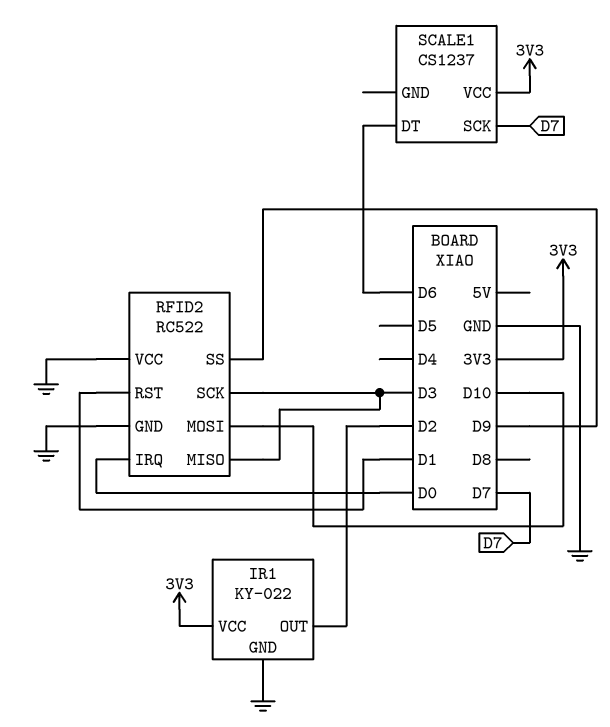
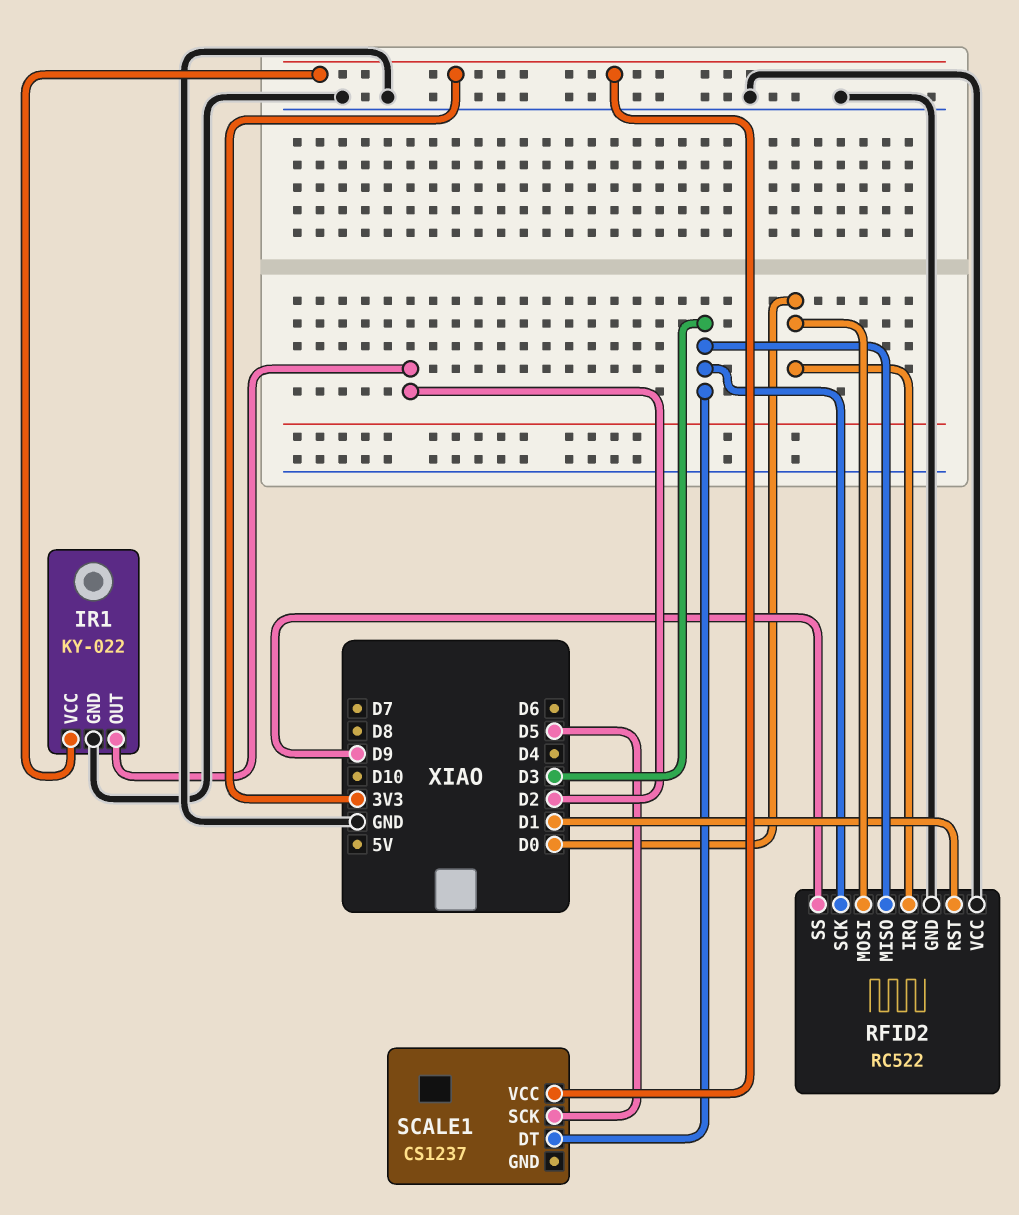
RFID2 pin MOSI: D10 -> D0
SCALE1 pin DT: D6 -> D3
SCALE1 pin SCK: D7 -> D5

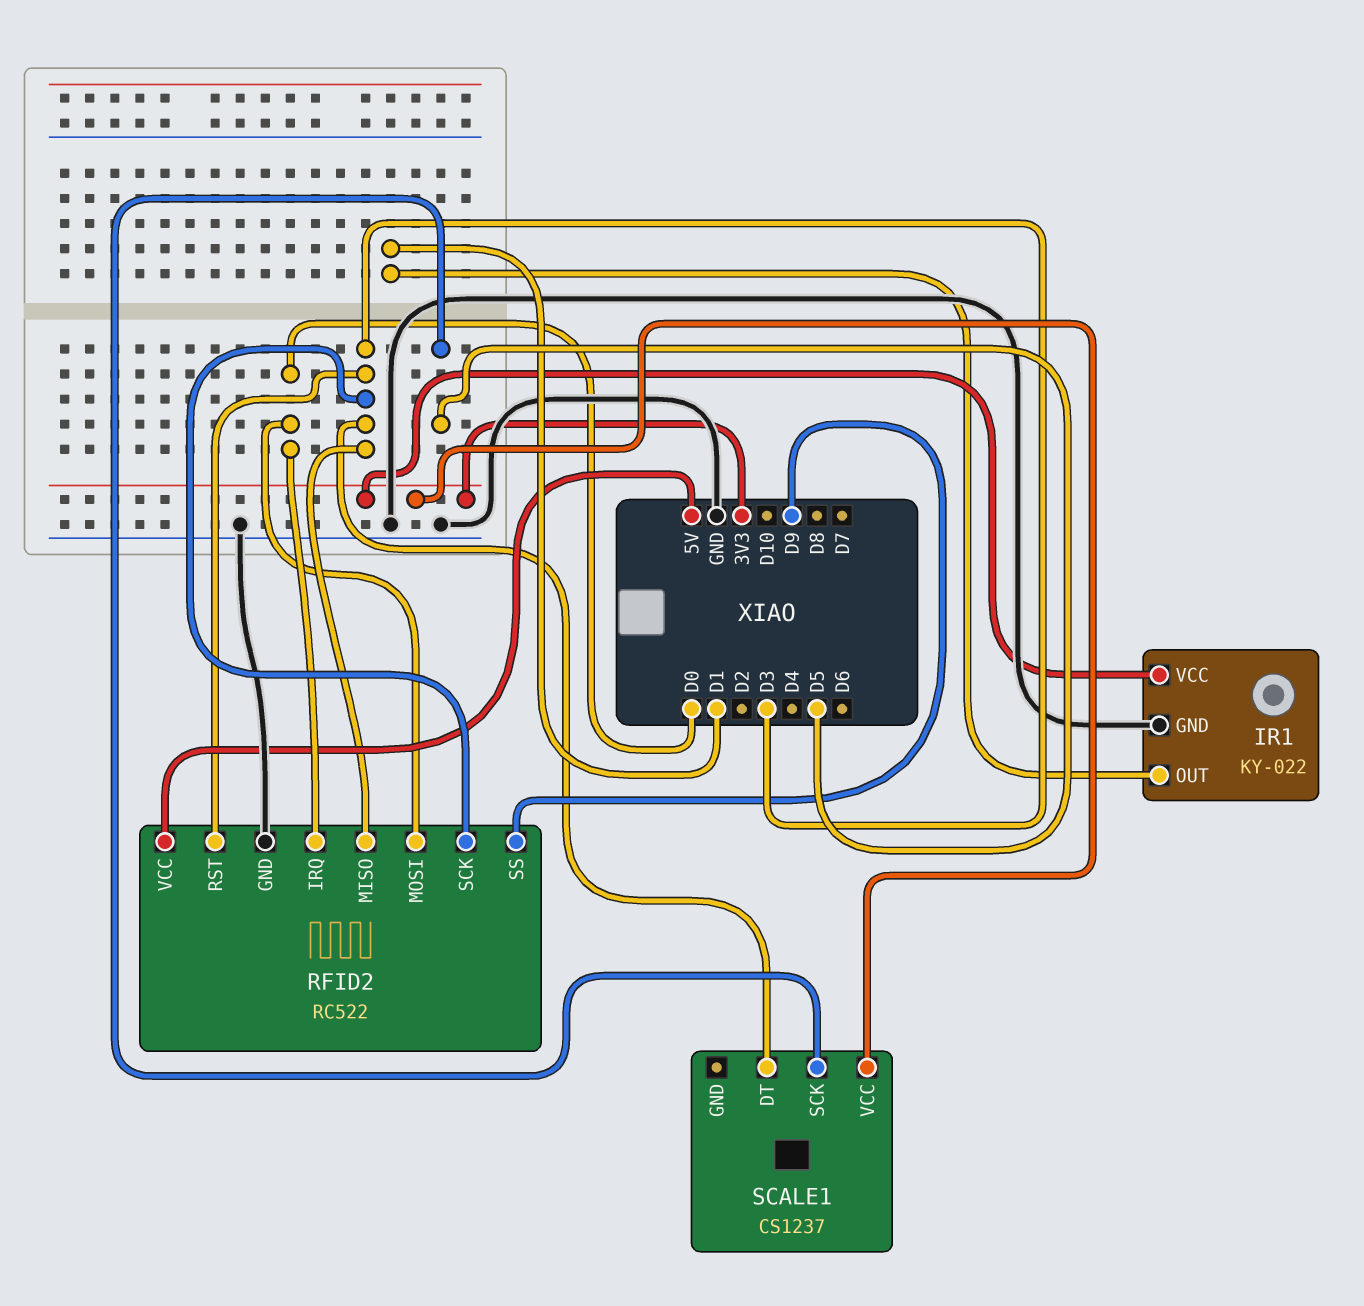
IR1 pin OUT: D2 -> D1
RFID2 pin RST: D1 -> D3
RFID2 pin VCC: GND -> 5V

